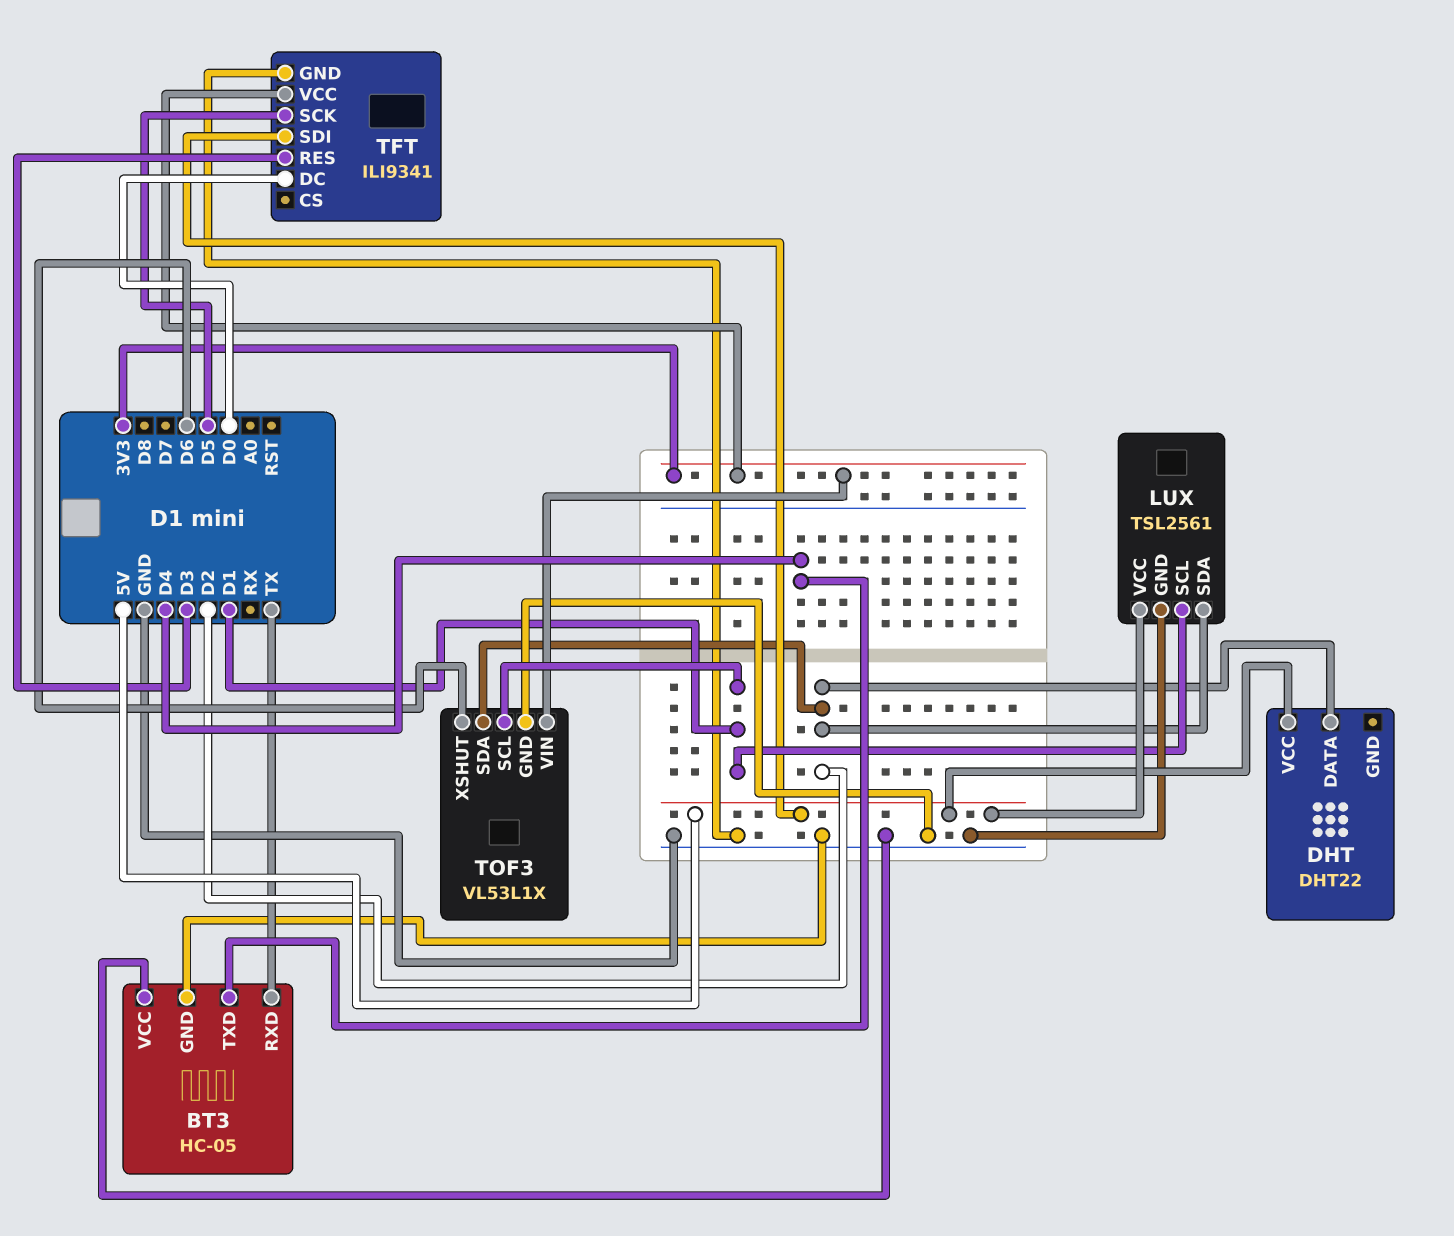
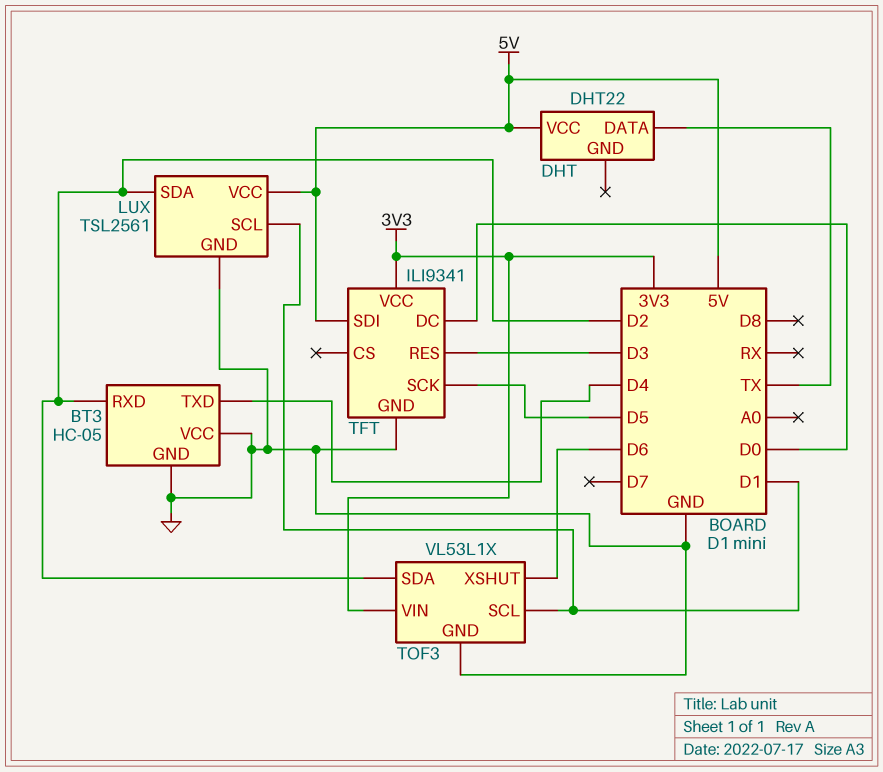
BT3 pin RXD: TX -> D2
DHT pin DATA: D2 -> TX

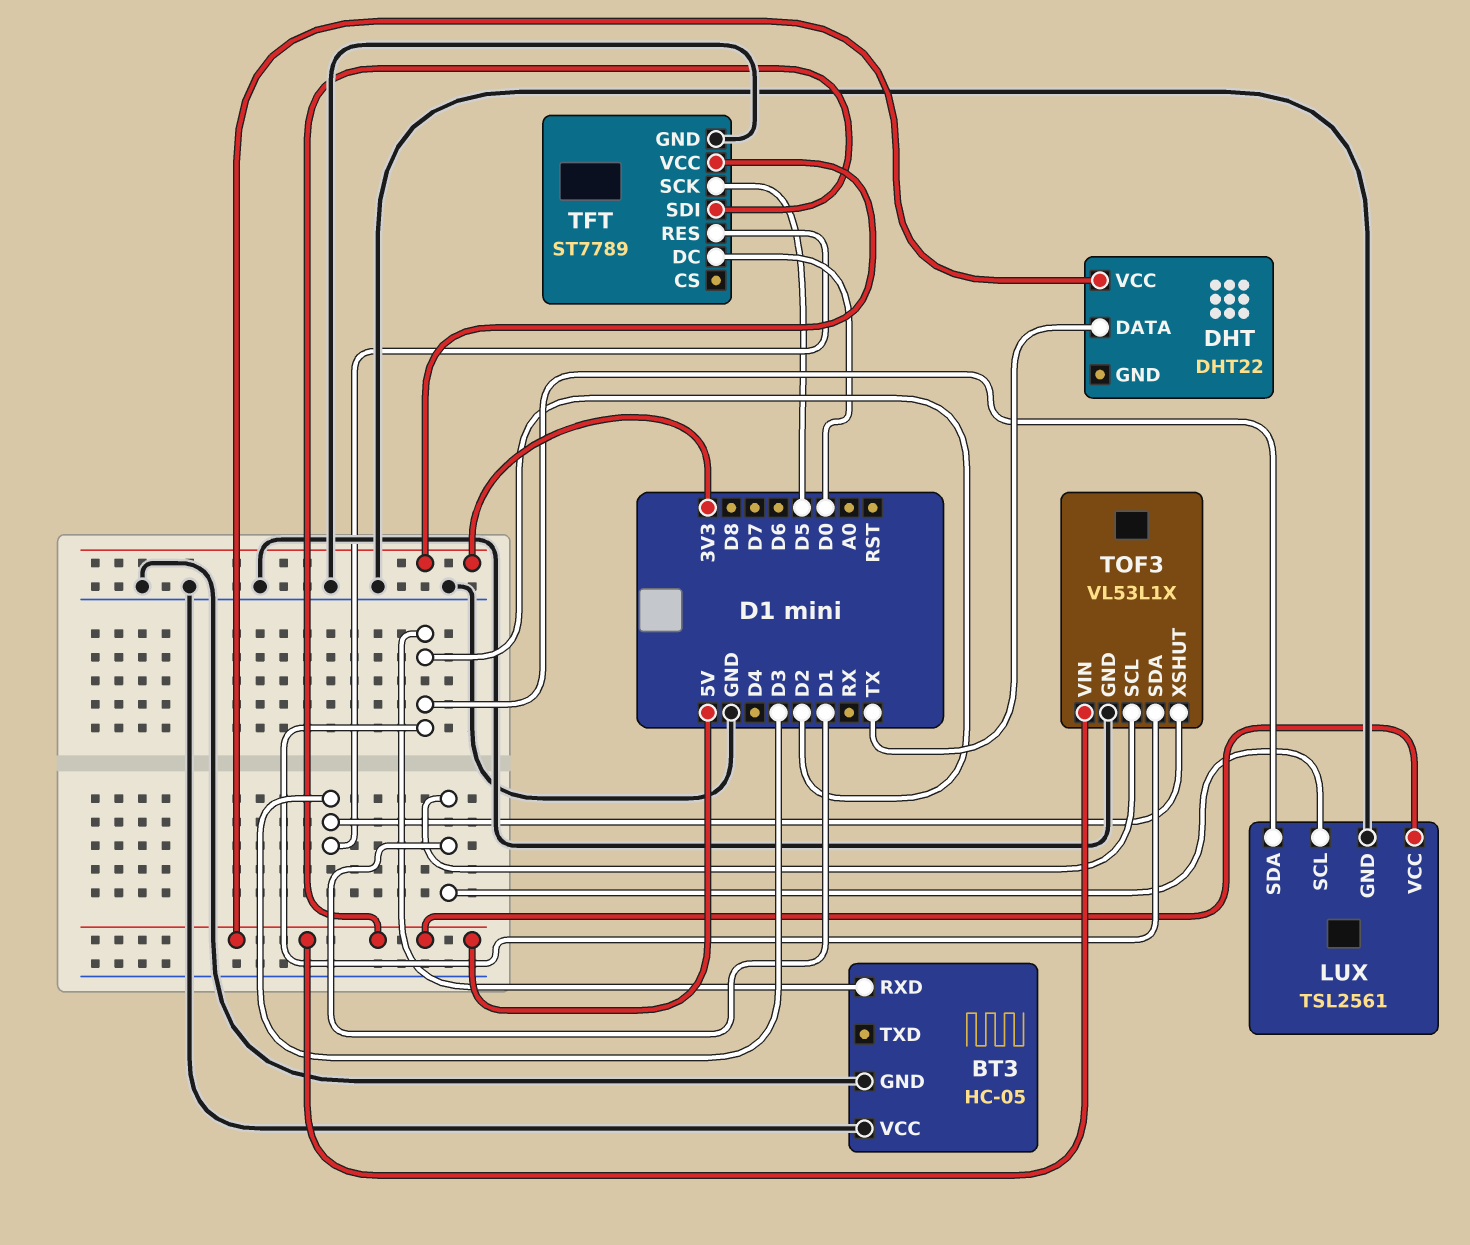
BT3 pin TXD: D4 -> none
TFT: ILI9341 -> ST7789
TOF3 pin VIN: 3V3 -> 5V
TOF3 pin XSHUT: D6 -> D3

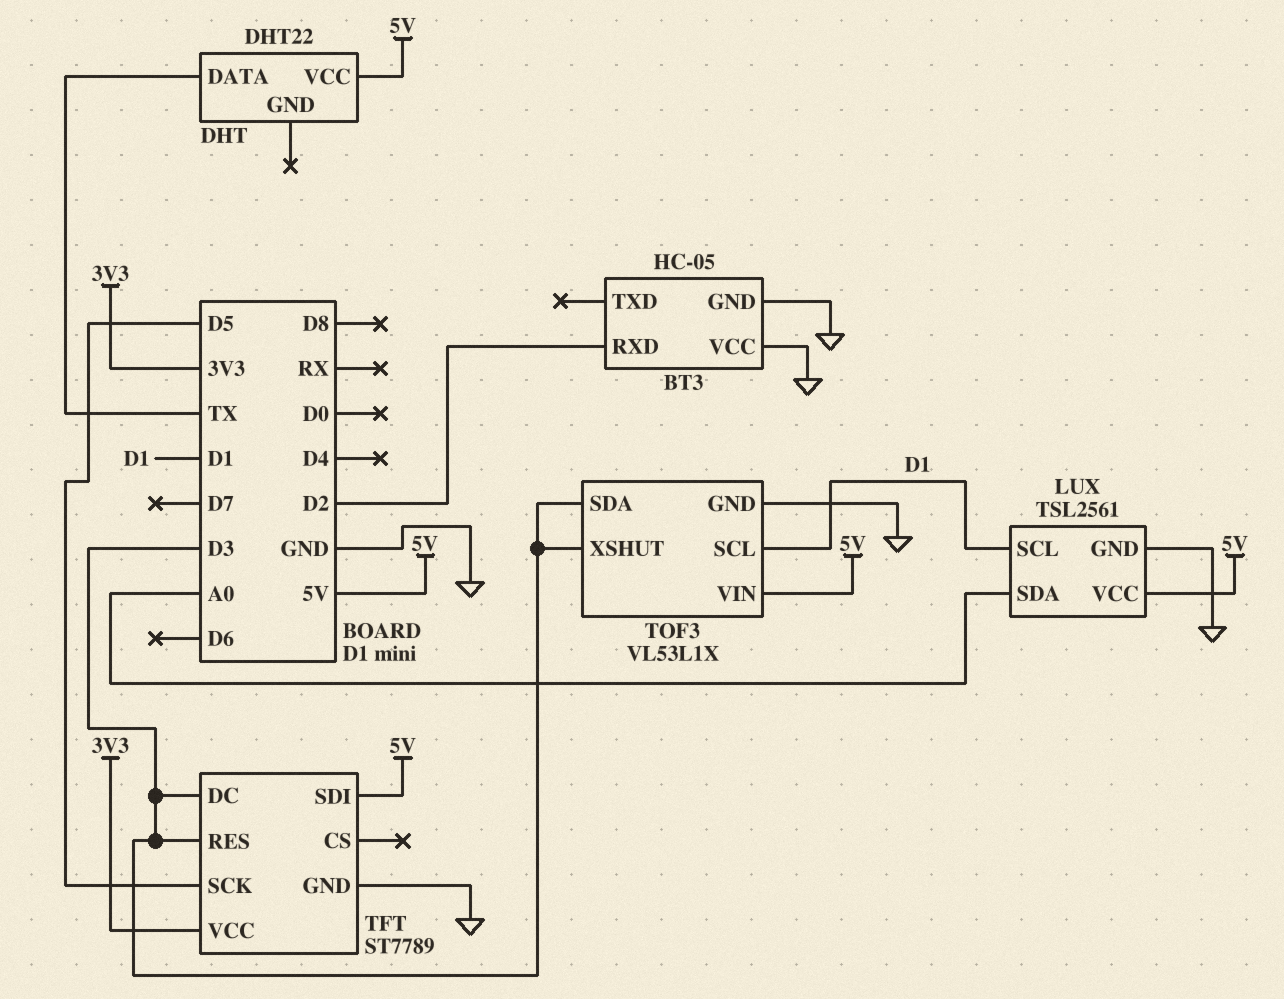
LUX pin SDA: D2 -> A0
TFT pin DC: D0 -> D3
TOF3 pin SDA: D2 -> D3

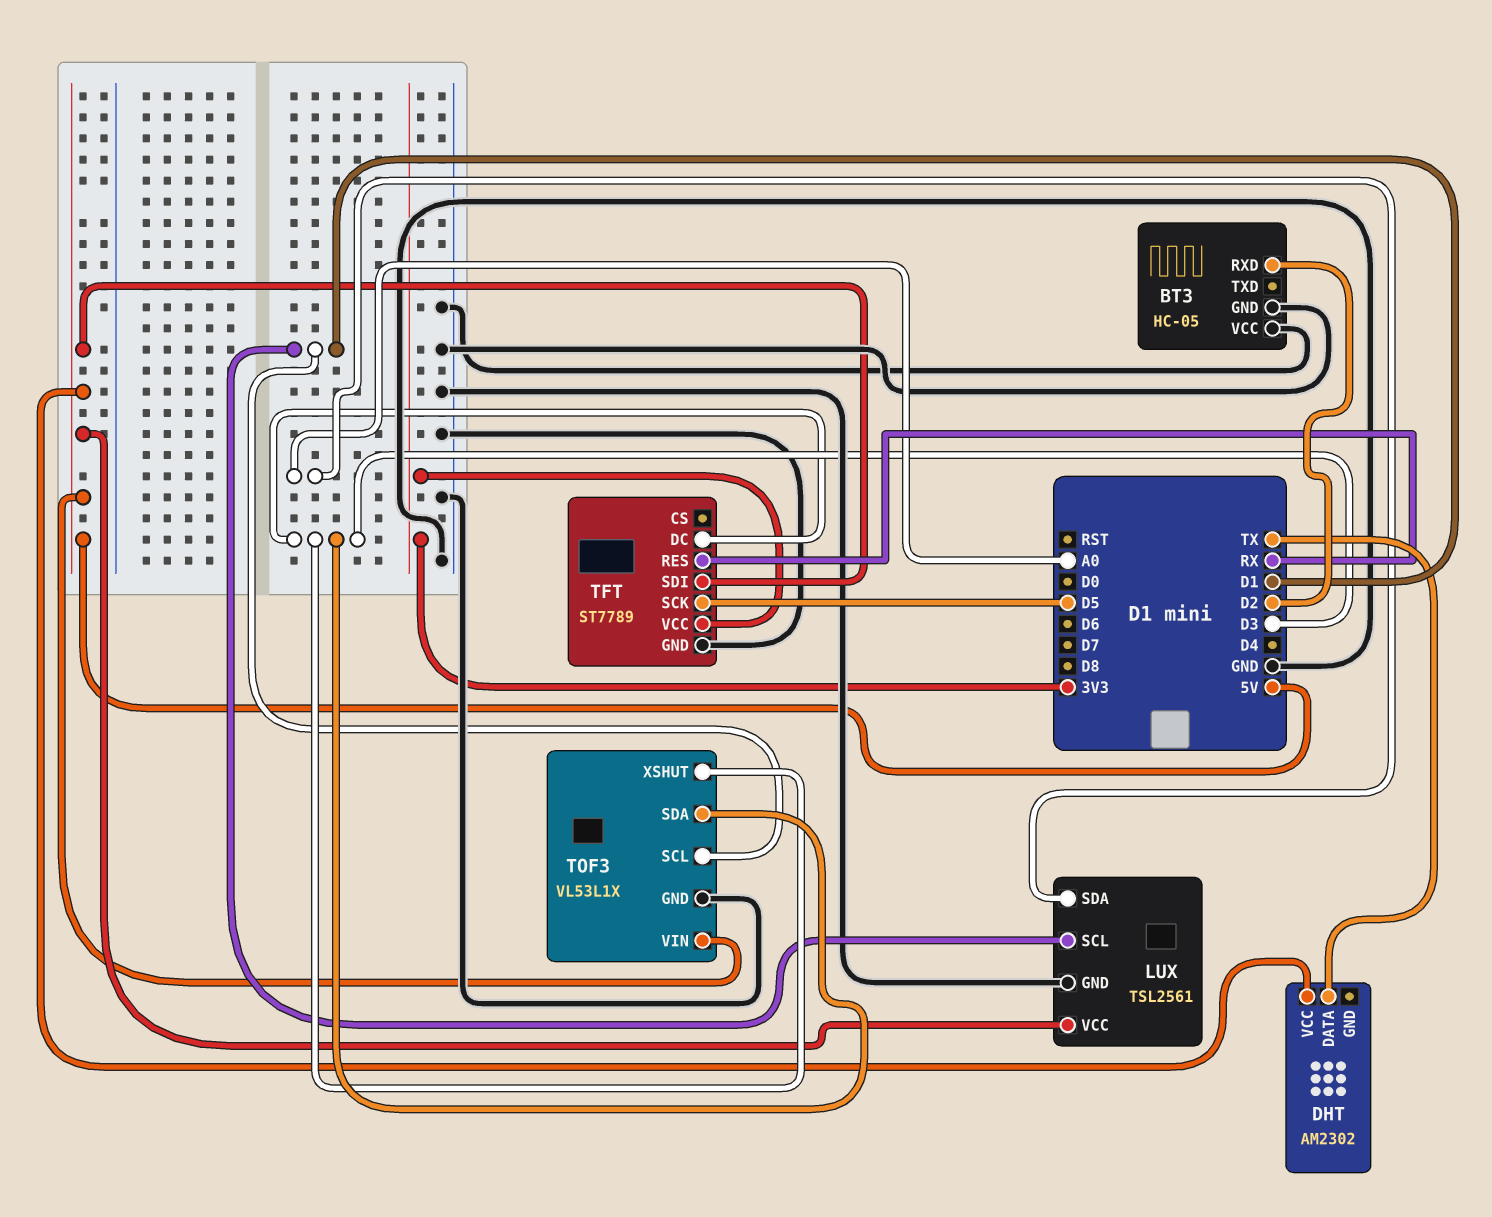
DHT: DHT22 -> AM2302
TFT pin RES: D3 -> RX

